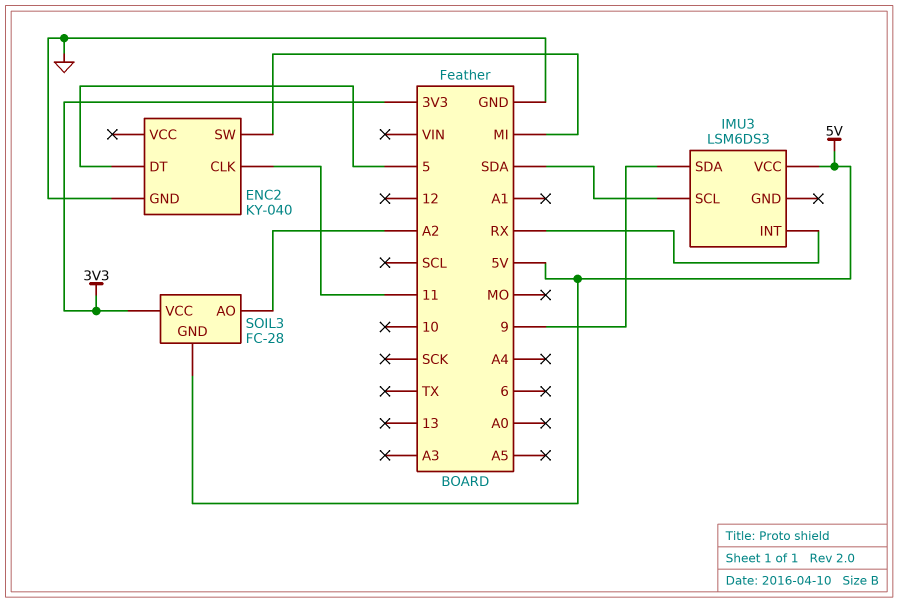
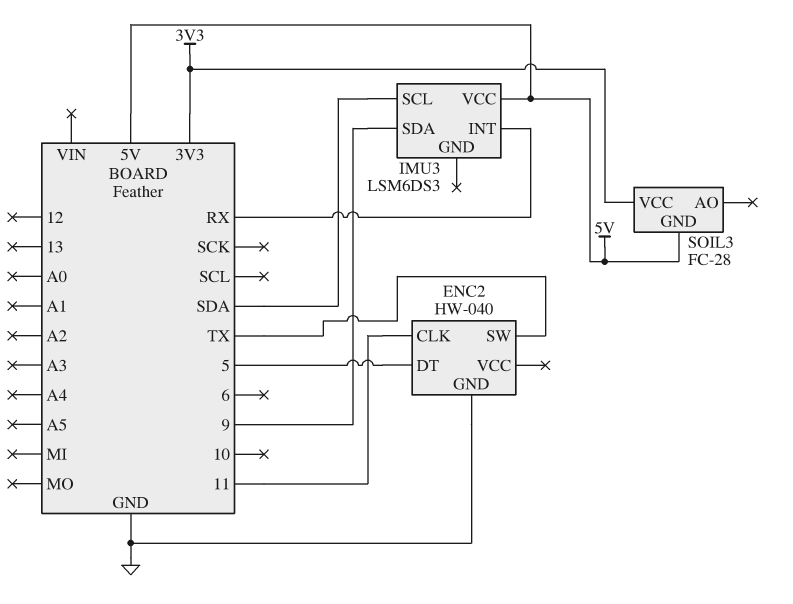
ENC2: KY-040 -> HW-040
ENC2 pin SW: MI -> TX
SOIL3 pin AO: A2 -> none

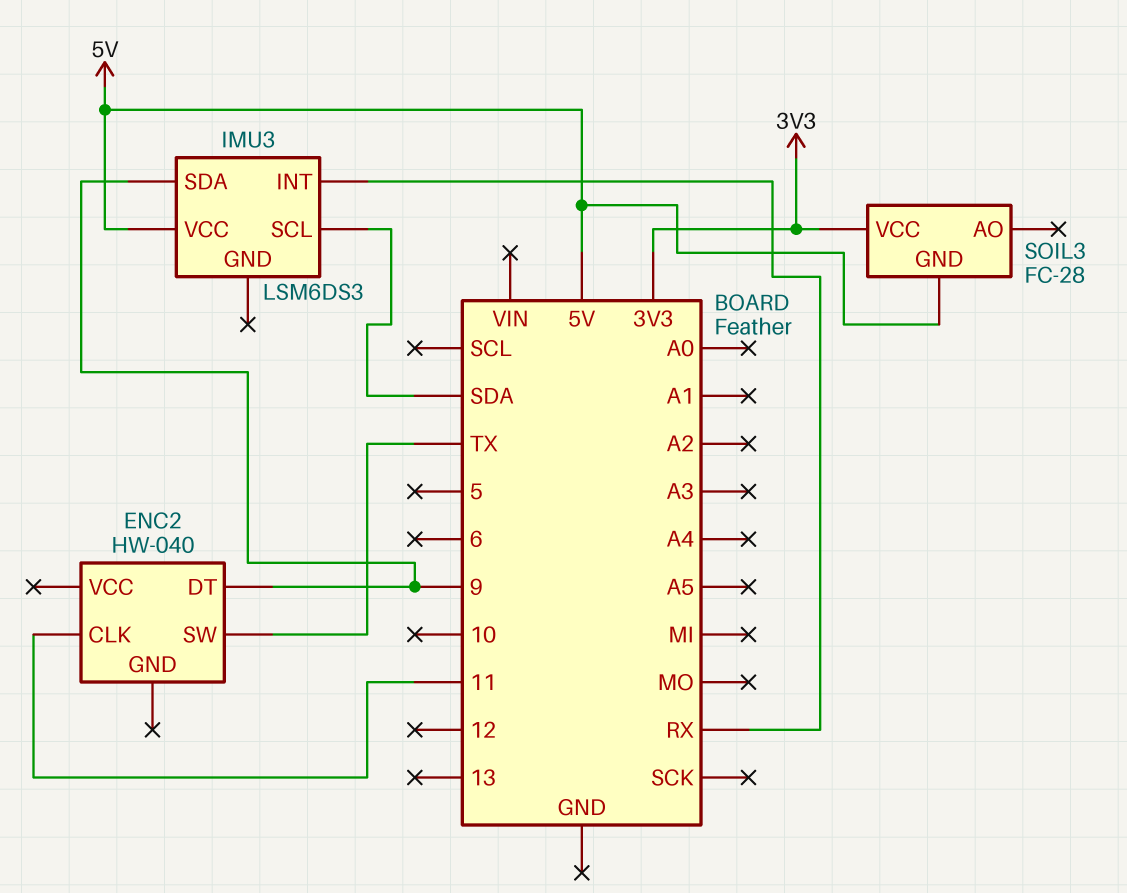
ENC2 pin DT: 5 -> 9
ENC2 pin GND: GND -> none

